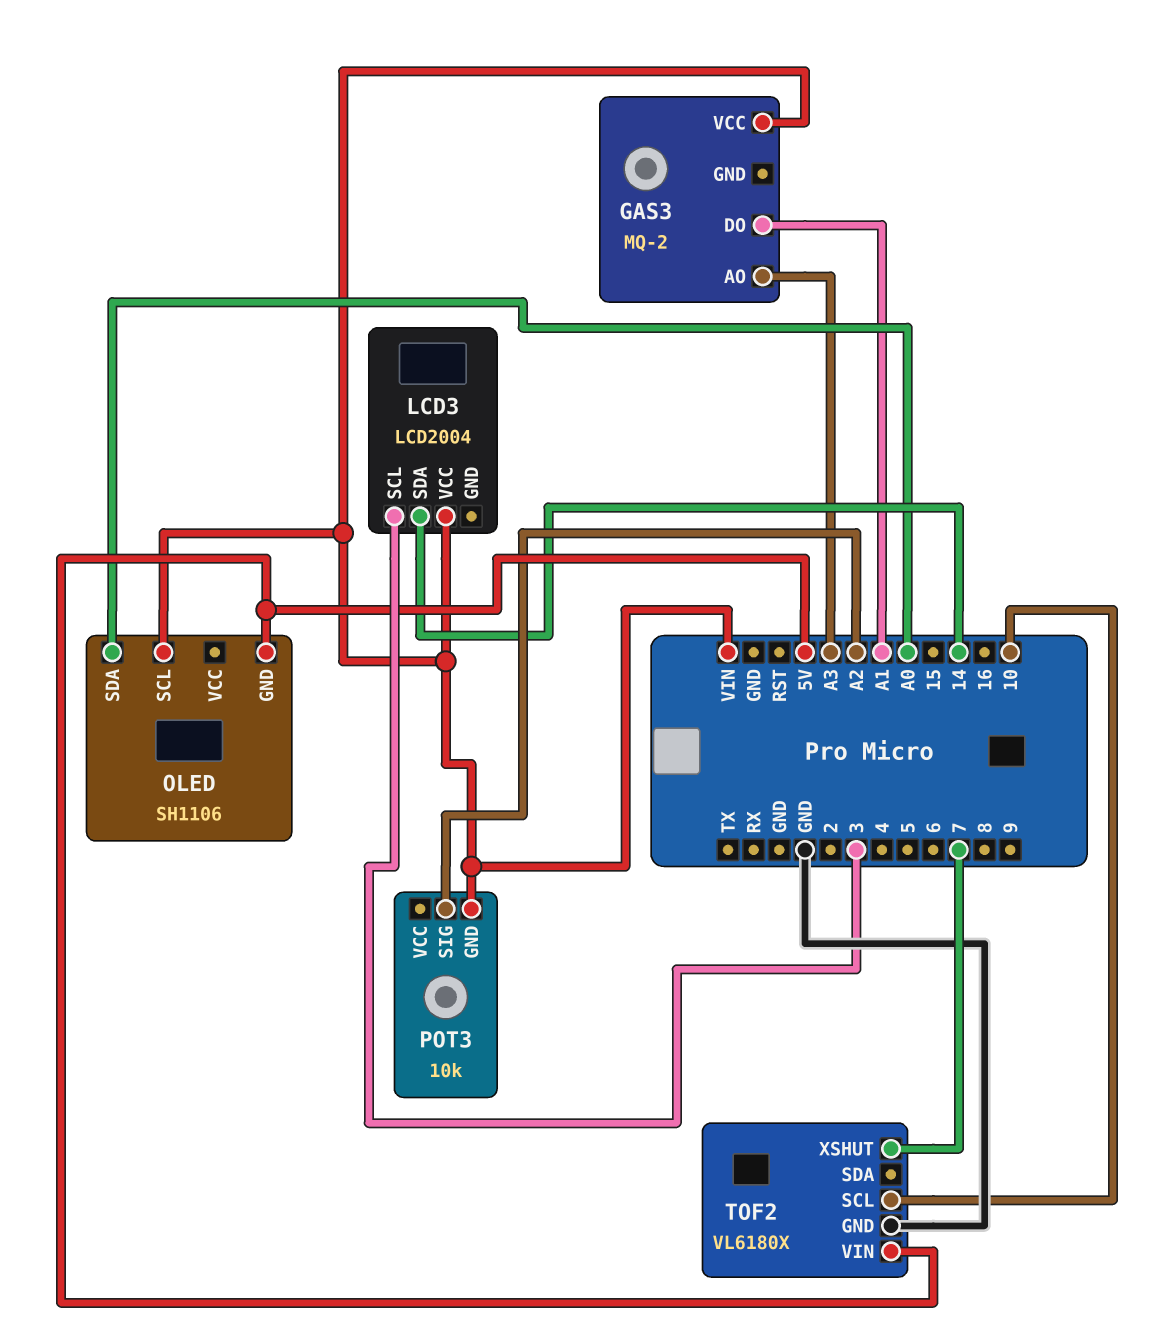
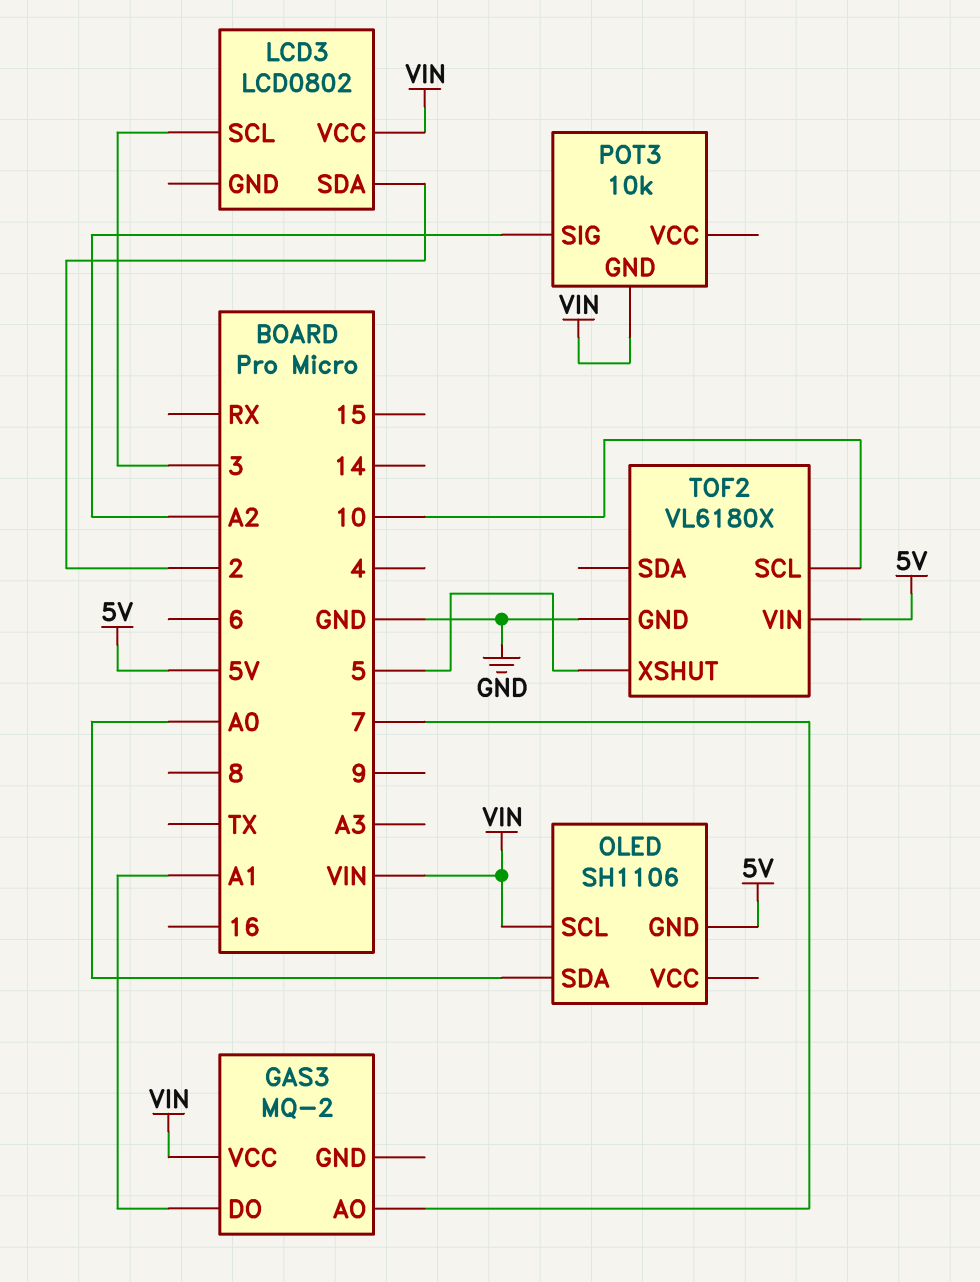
GAS3 pin AO: A3 -> 7
LCD3: LCD2004 -> LCD0802
LCD3 pin SDA: 14 -> 2
TOF2 pin XSHUT: 7 -> 5

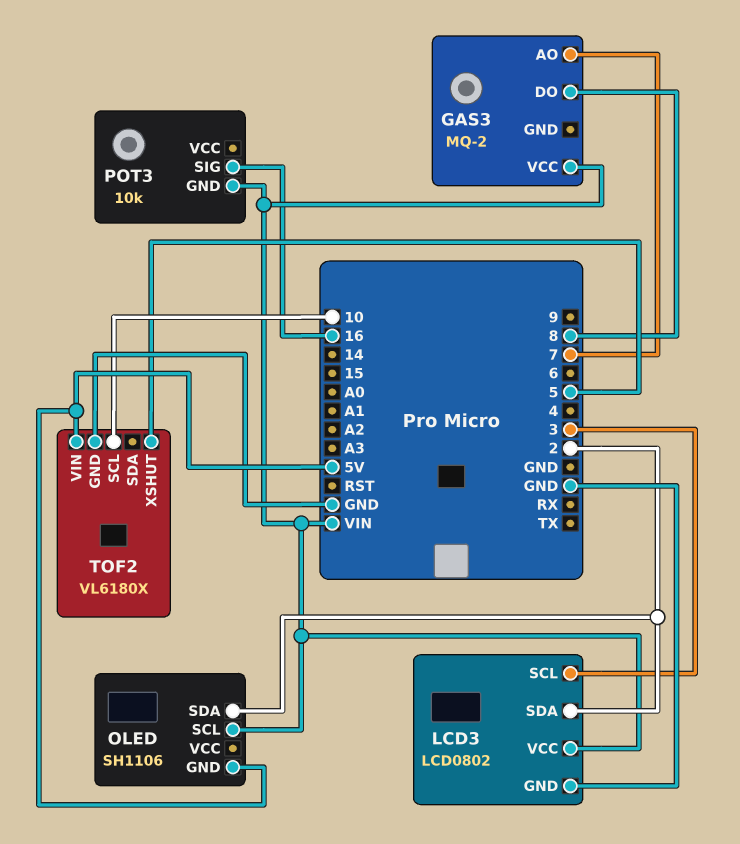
GAS3 pin DO: A1 -> 8
LCD3 pin GND: none -> GND
OLED pin SDA: A0 -> 2
POT3 pin SIG: A2 -> 16

